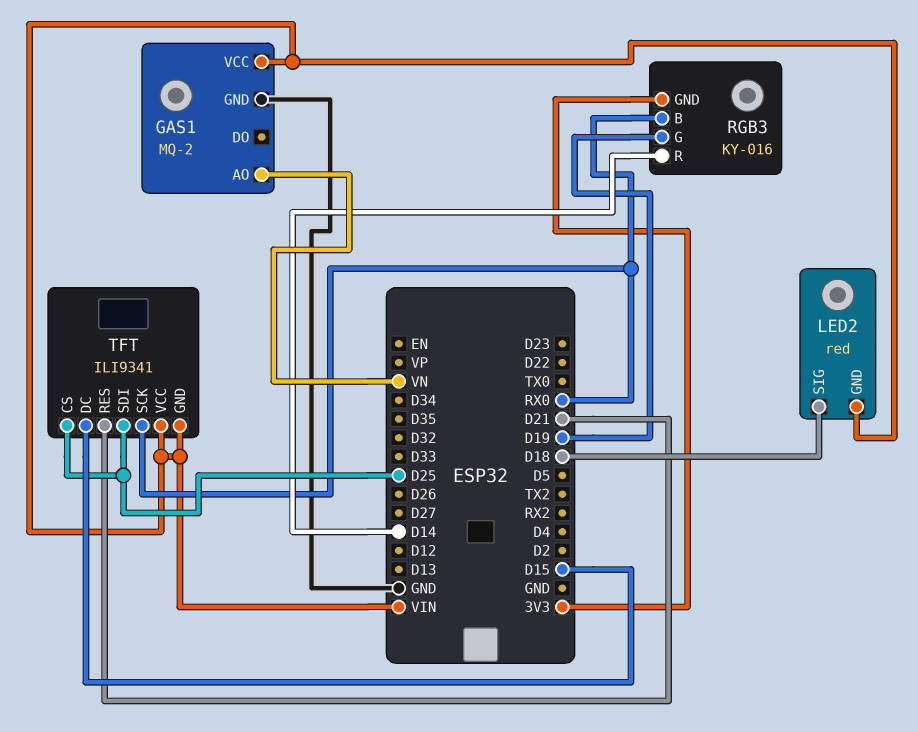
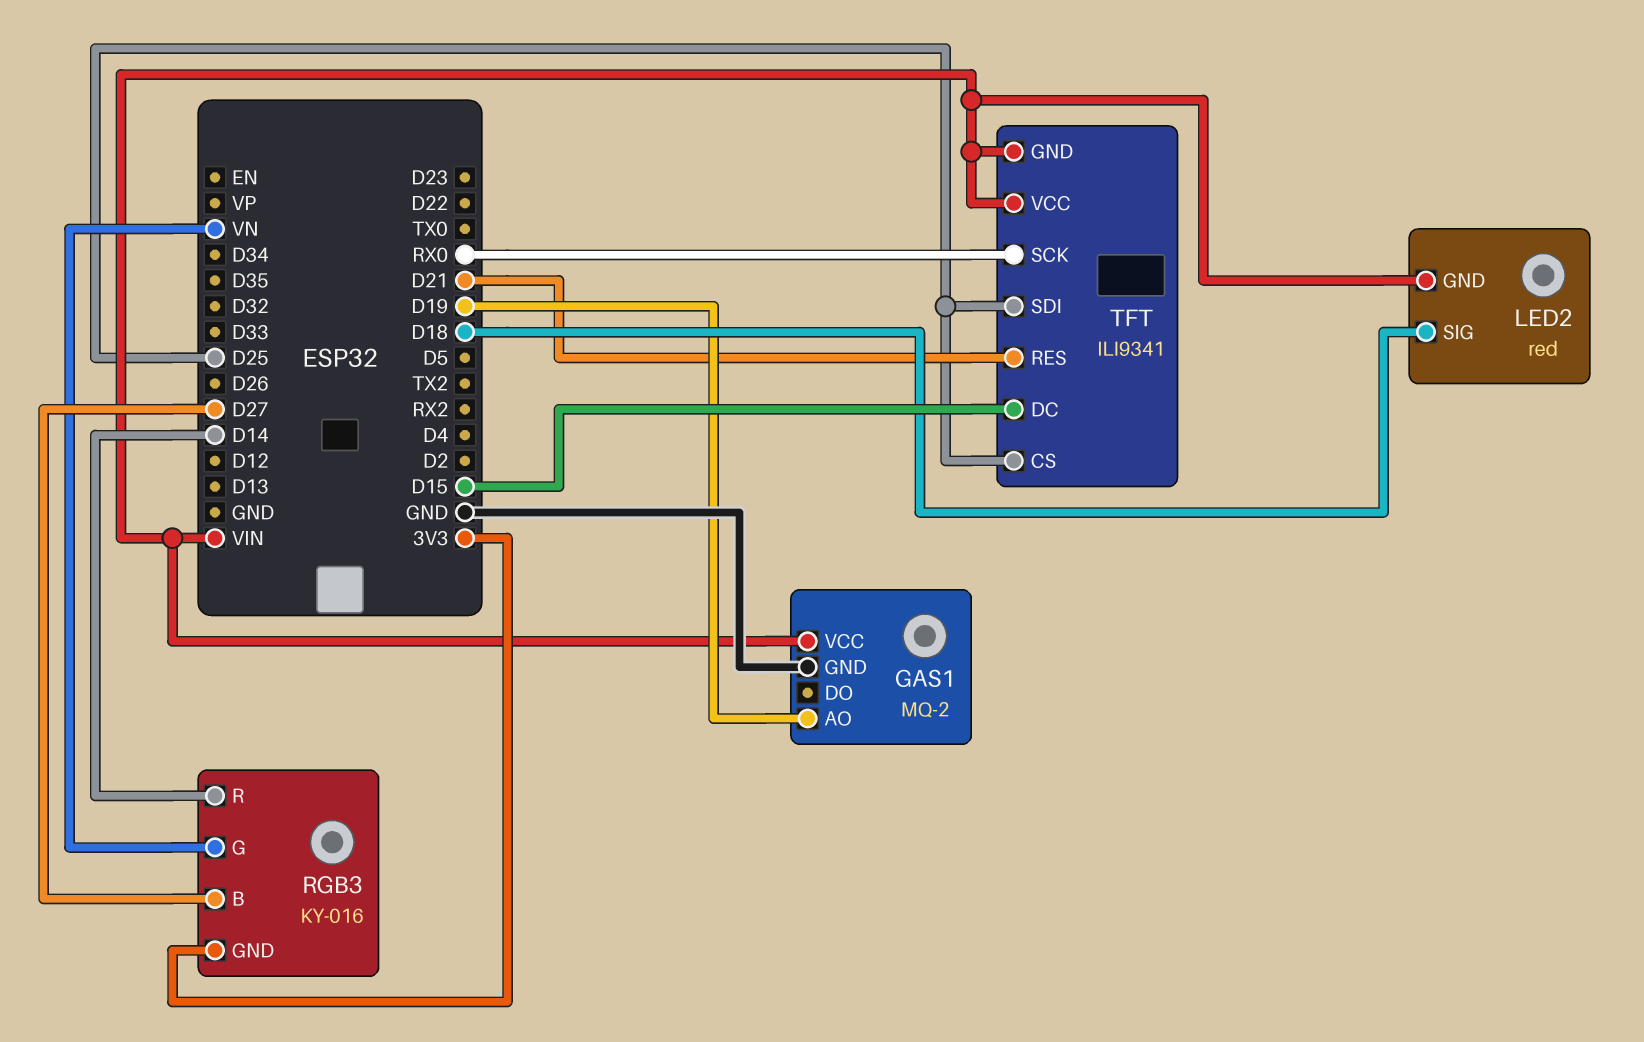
GAS1 pin AO: VN -> D19
RGB3 pin B: RX0 -> D27
RGB3 pin G: D19 -> VN

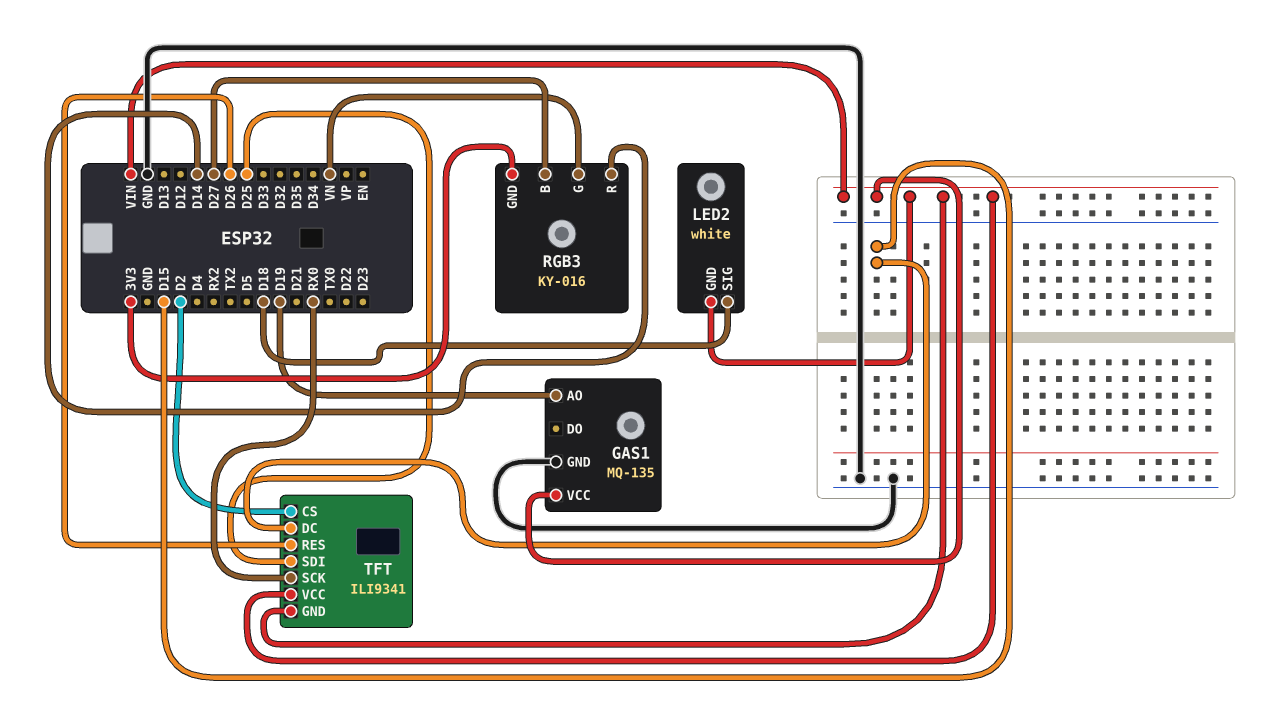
GAS1: MQ-2 -> MQ-135
LED2: red -> white
TFT pin CS: D25 -> D2
TFT pin RES: D21 -> D26

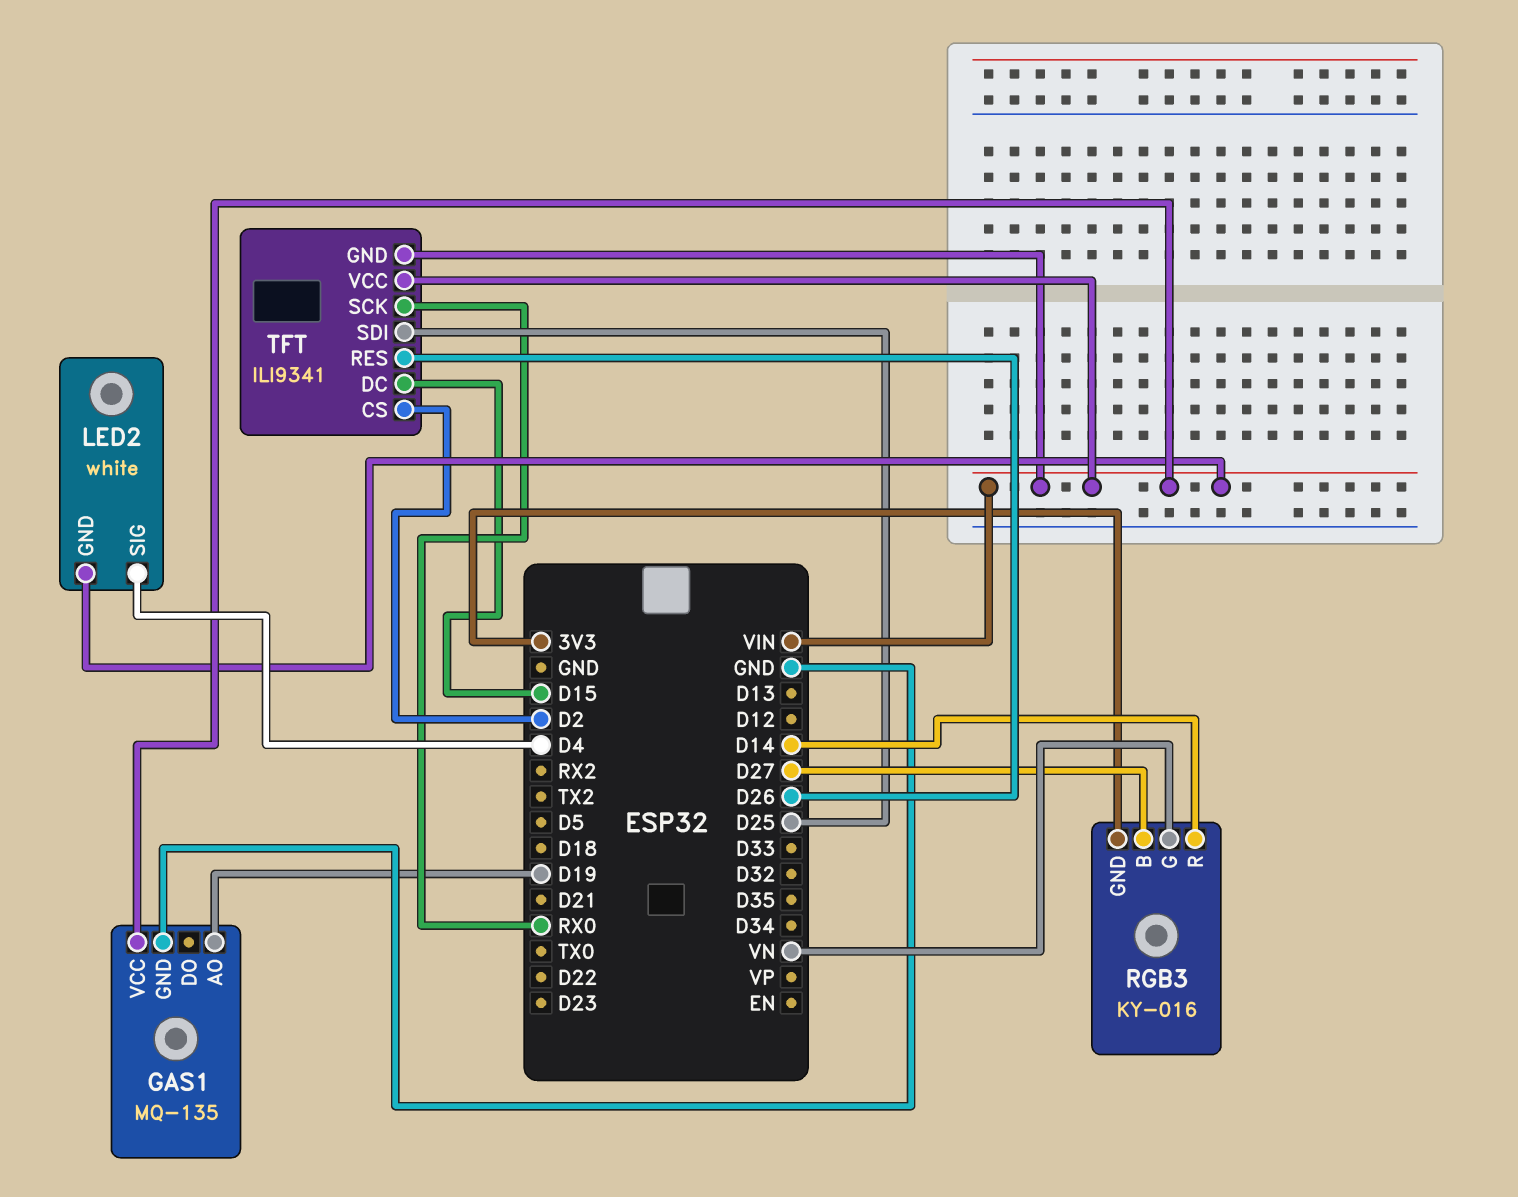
LED2 pin SIG: D18 -> D4

